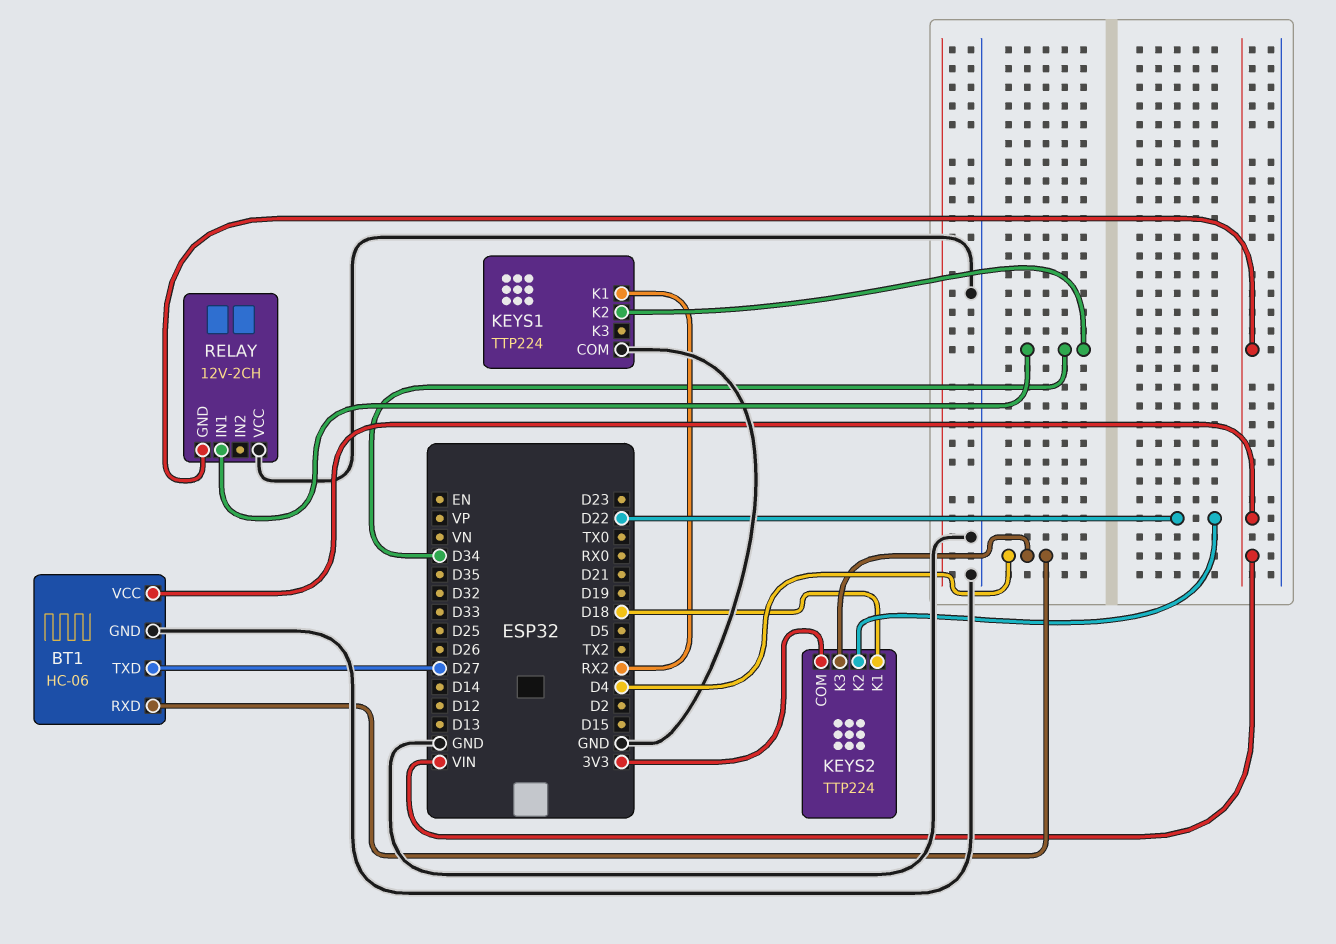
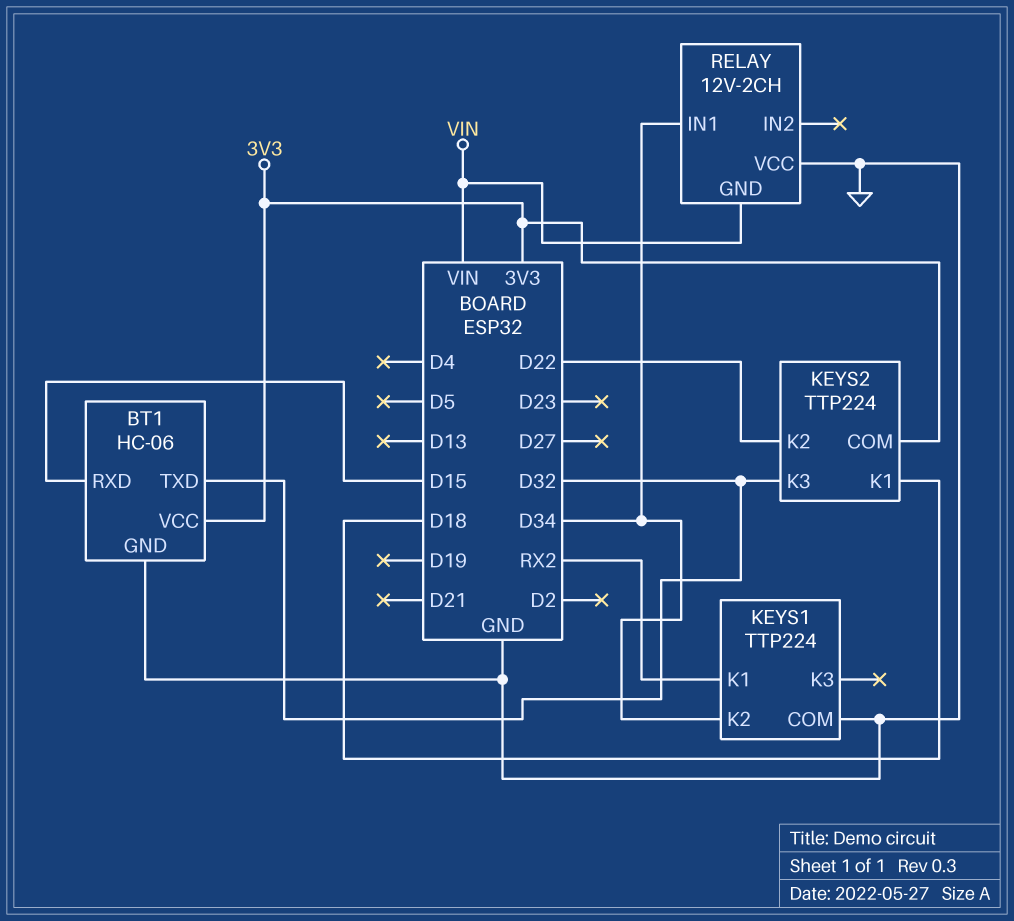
BT1 pin RXD: D4 -> D15
BT1 pin TXD: D27 -> D32
BT1 pin VCC: VIN -> 3V3
KEYS2 pin K3: D4 -> D32

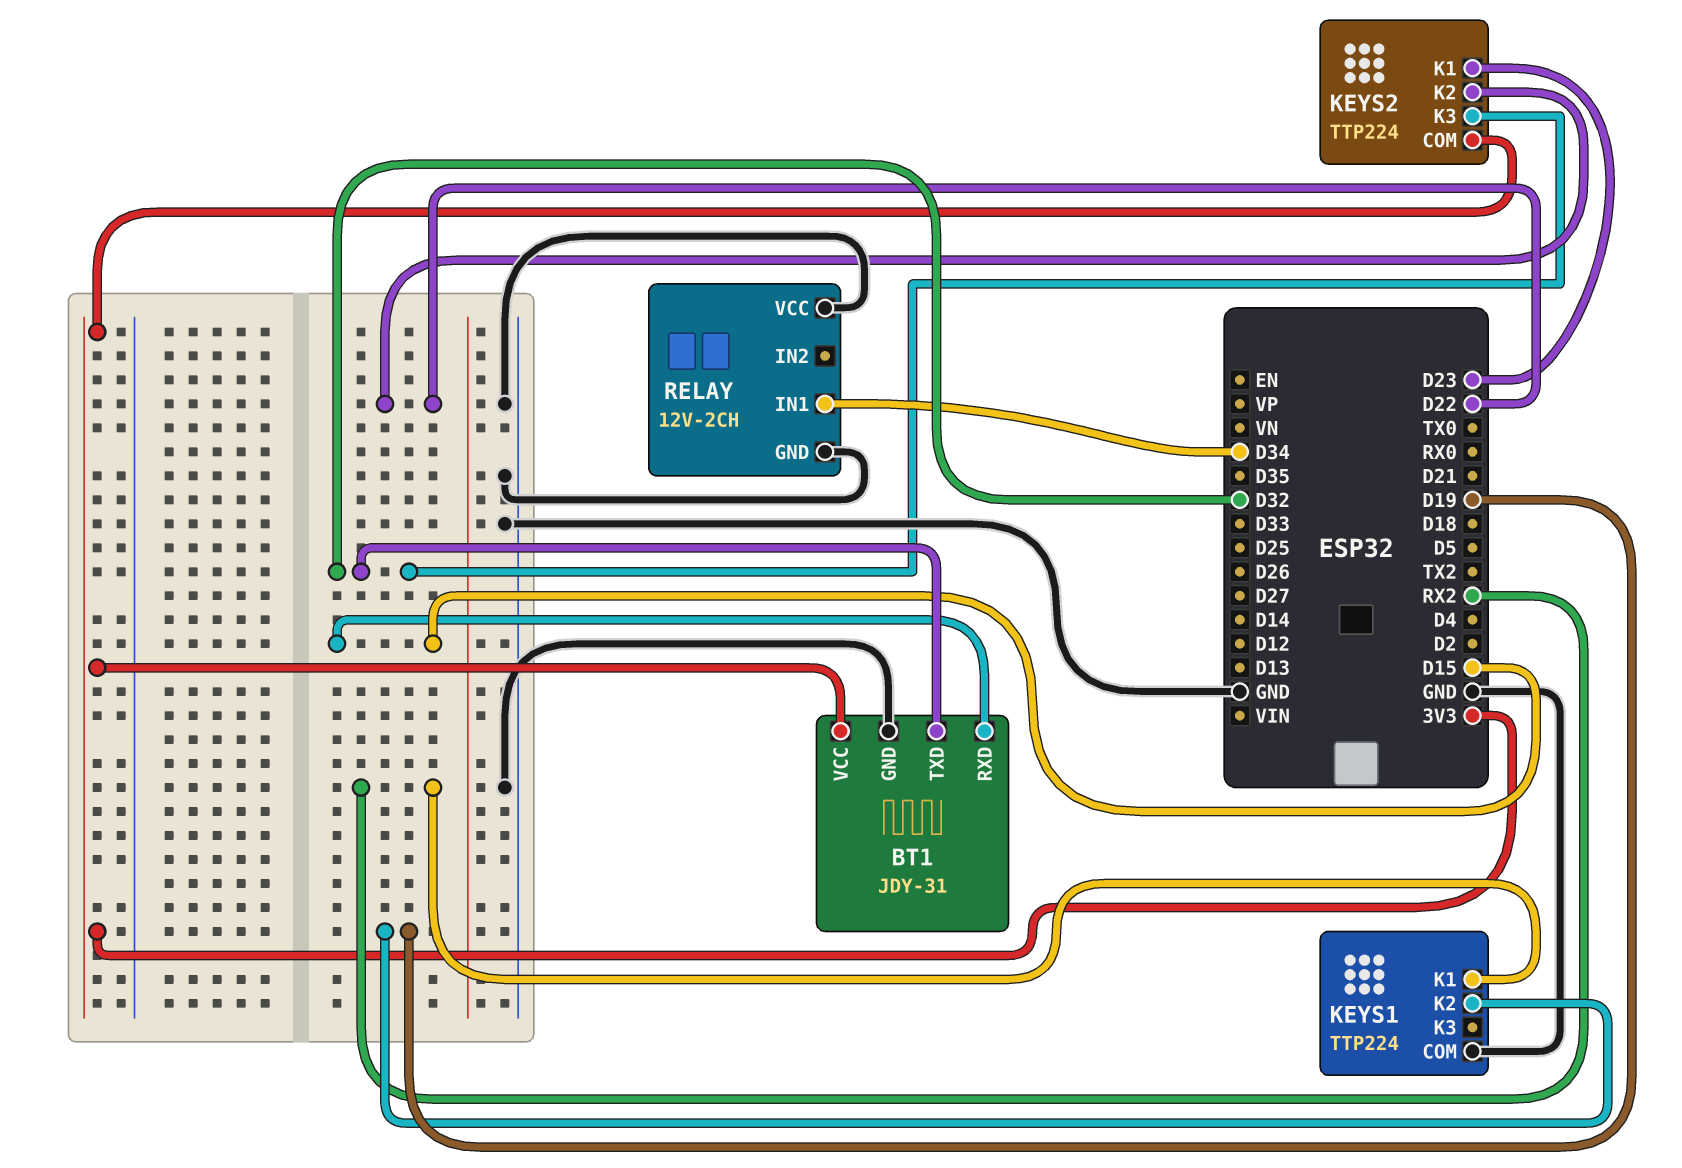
BT1: HC-06 -> JDY-31
KEYS1 pin K2: D34 -> D19
KEYS2 pin K1: D18 -> D23
RELAY pin GND: VIN -> GND

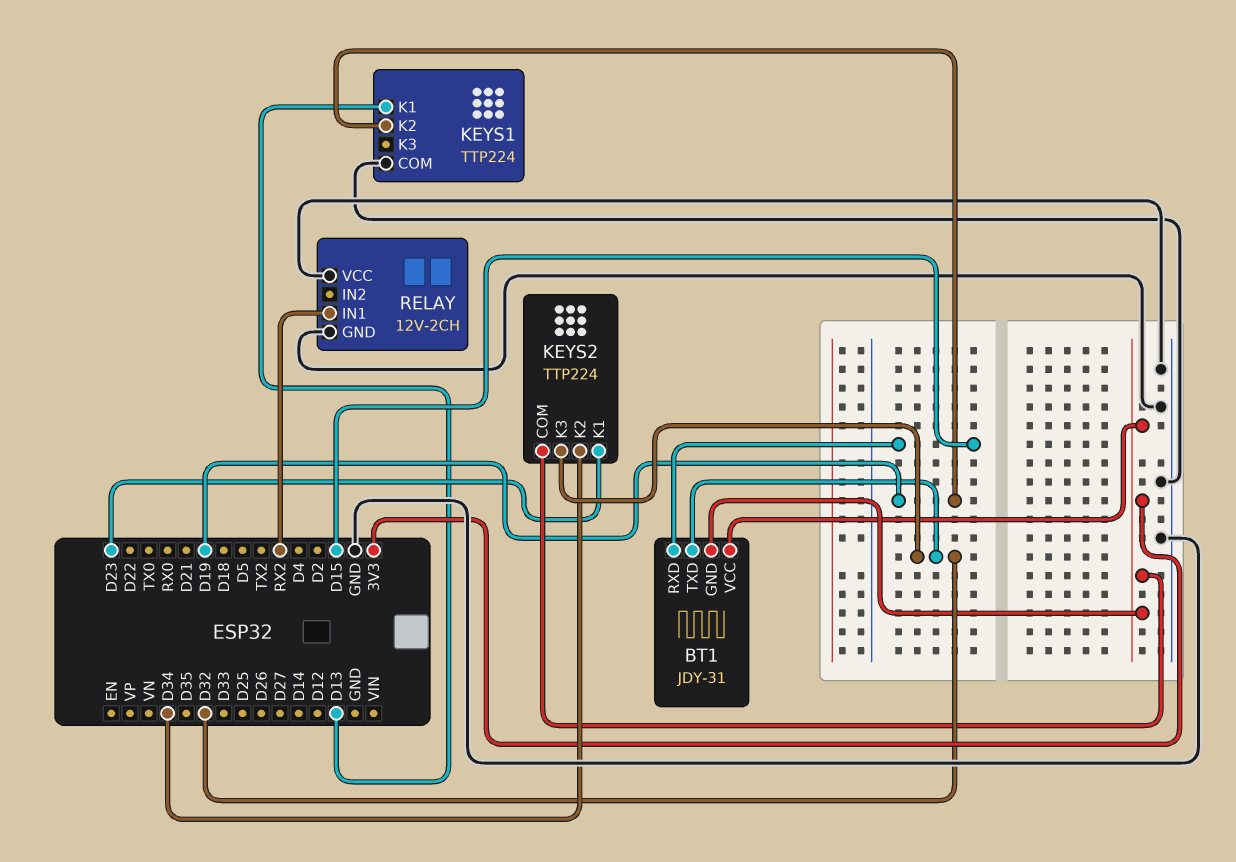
BT1 pin GND: GND -> 3V3
KEYS1 pin K1: RX2 -> D13
KEYS2 pin K2: D22 -> D34
RELAY pin IN1: D34 -> RX2

